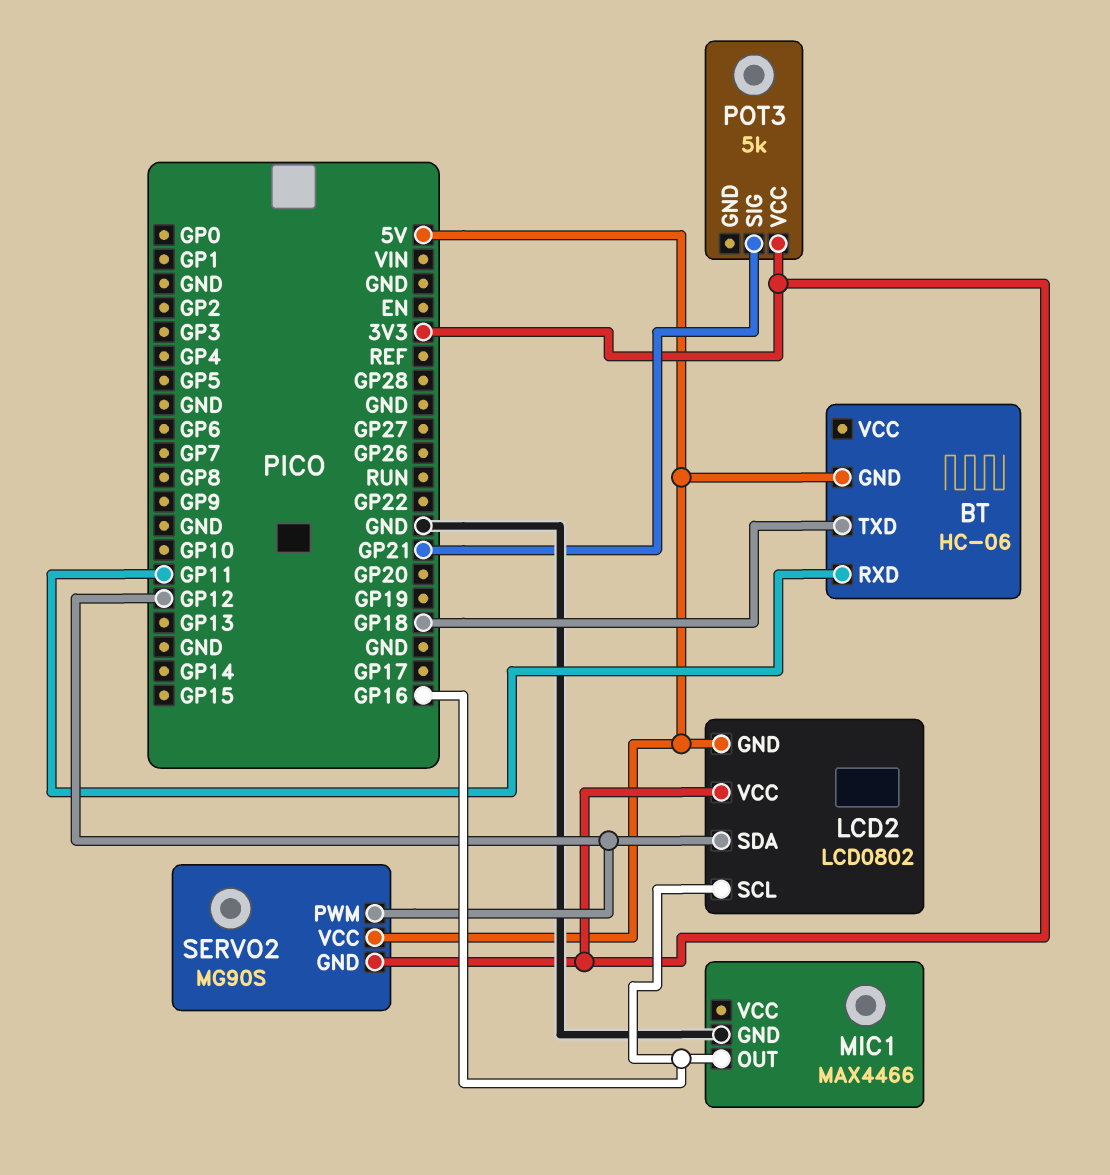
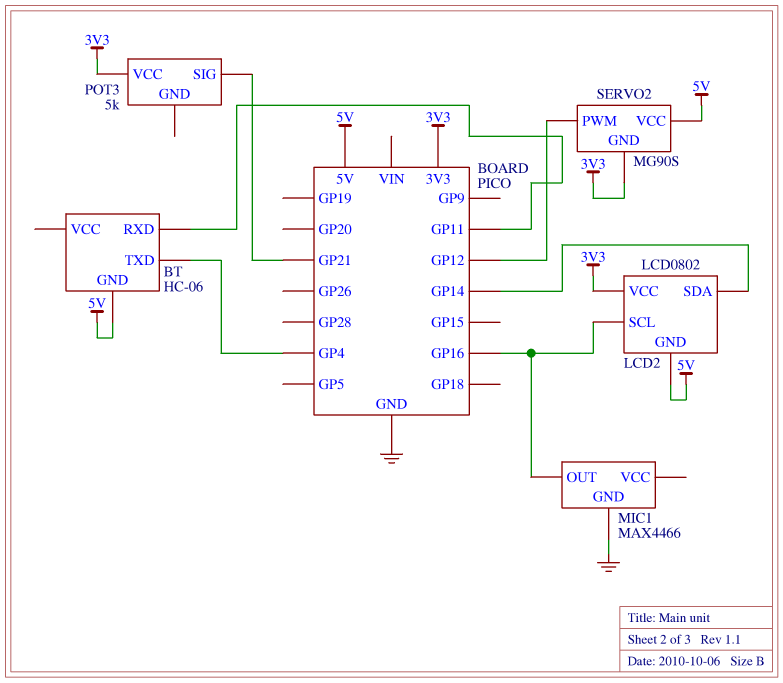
BT pin TXD: GP18 -> GP4
LCD2 pin SDA: GP12 -> GP14

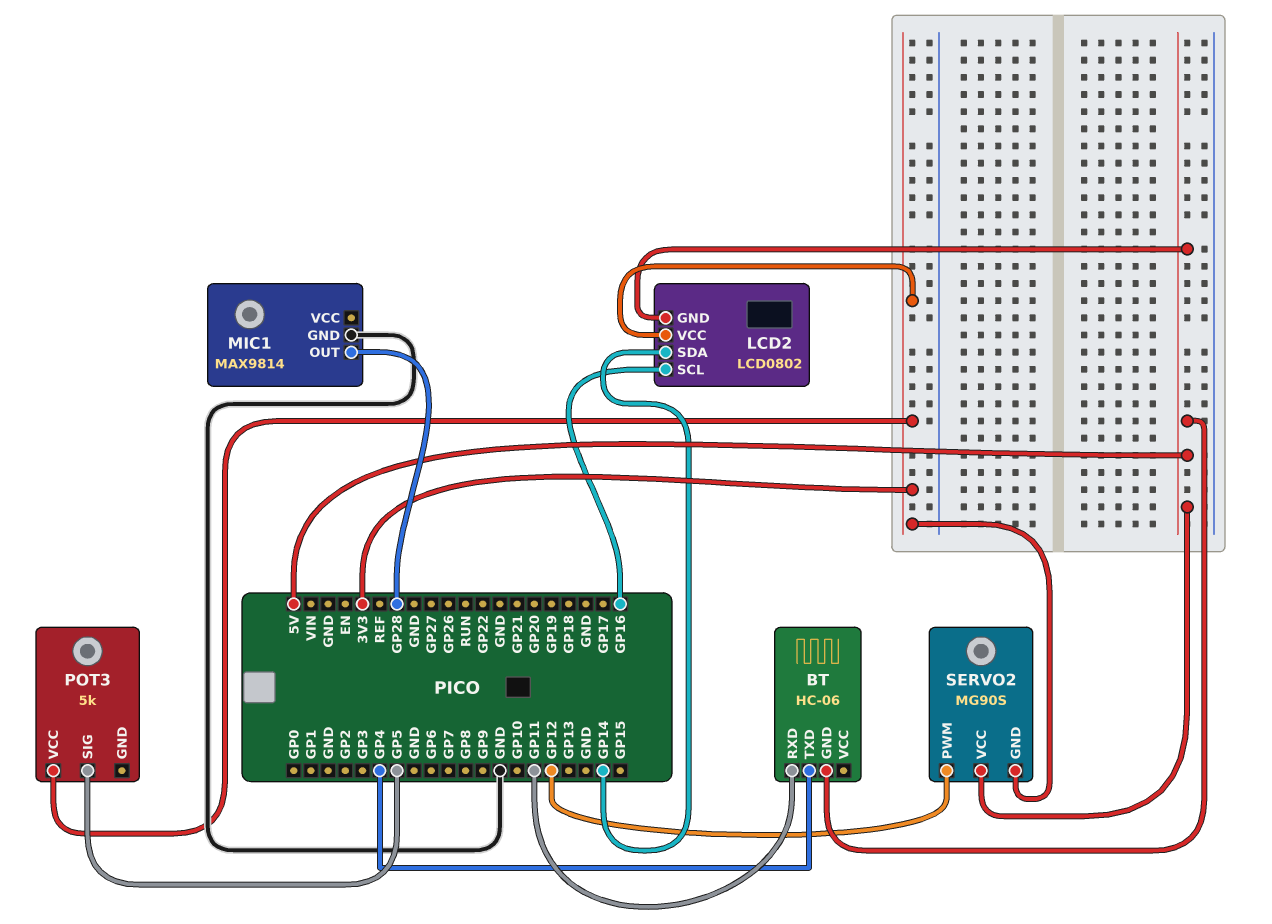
MIC1: MAX4466 -> MAX9814
MIC1 pin OUT: GP16 -> GP28
POT3 pin SIG: GP21 -> GP5

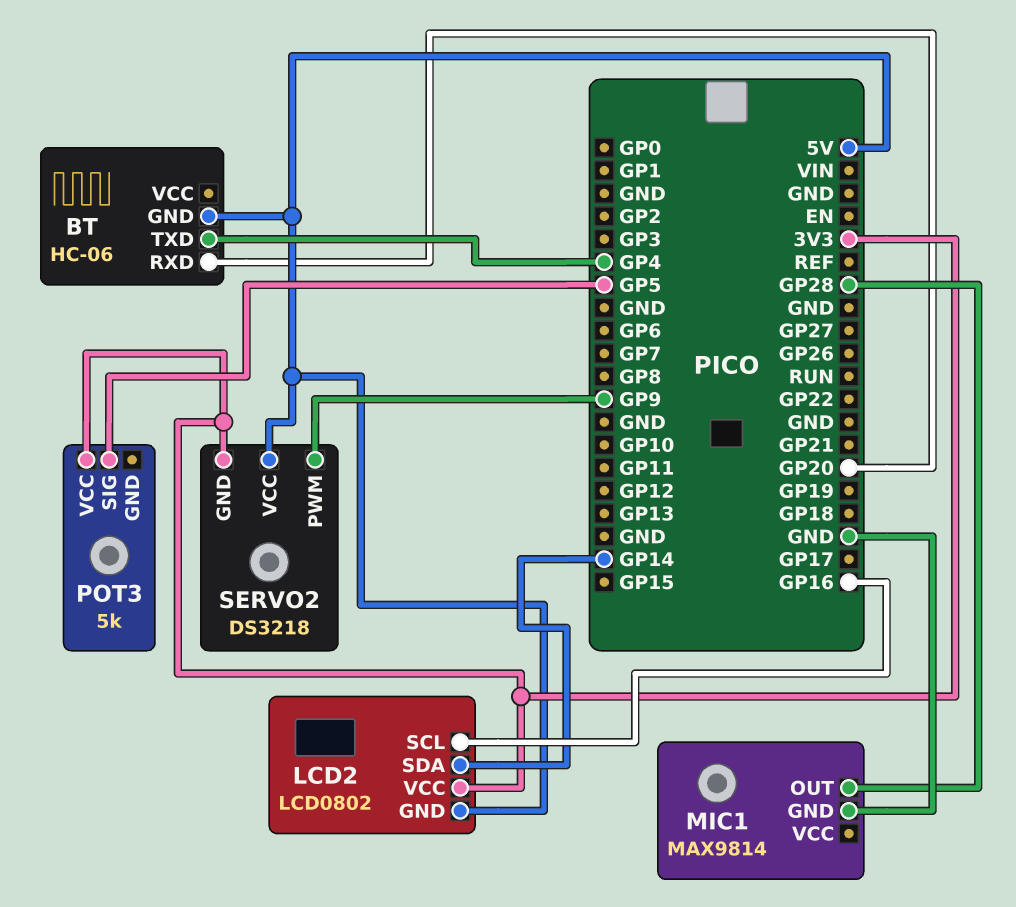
BT pin RXD: GP11 -> GP20
SERVO2: MG90S -> DS3218
SERVO2 pin PWM: GP12 -> GP9

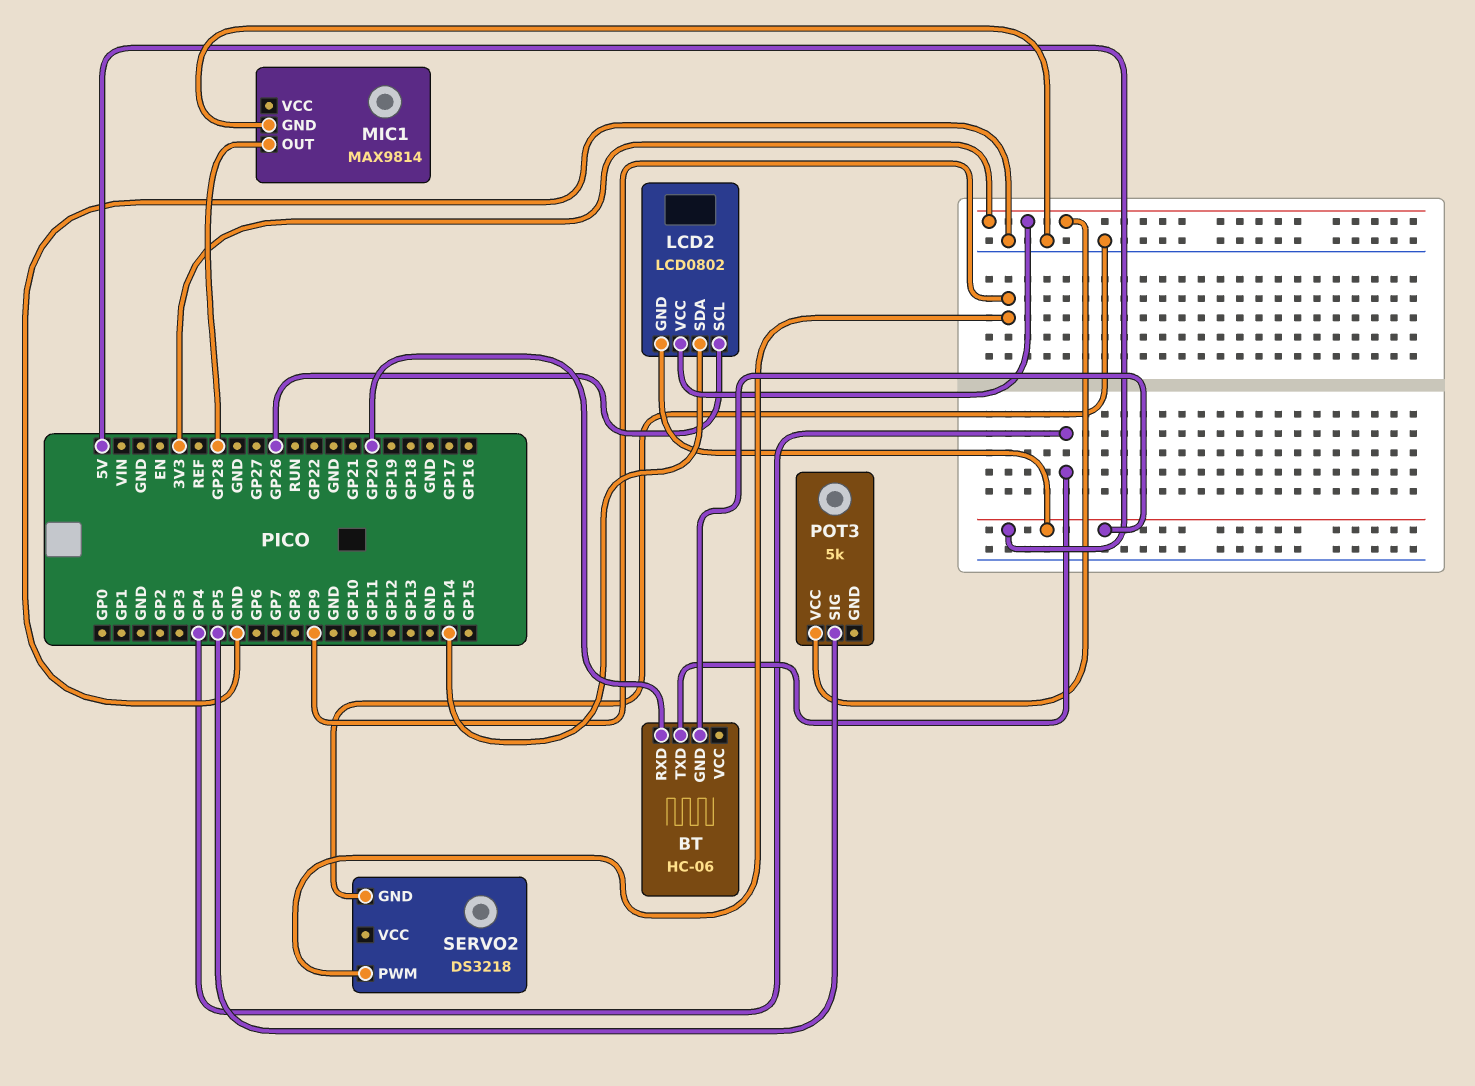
LCD2 pin SCL: GP16 -> GP26
SERVO2 pin GND: 3V3 -> GND
SERVO2 pin VCC: 5V -> none

